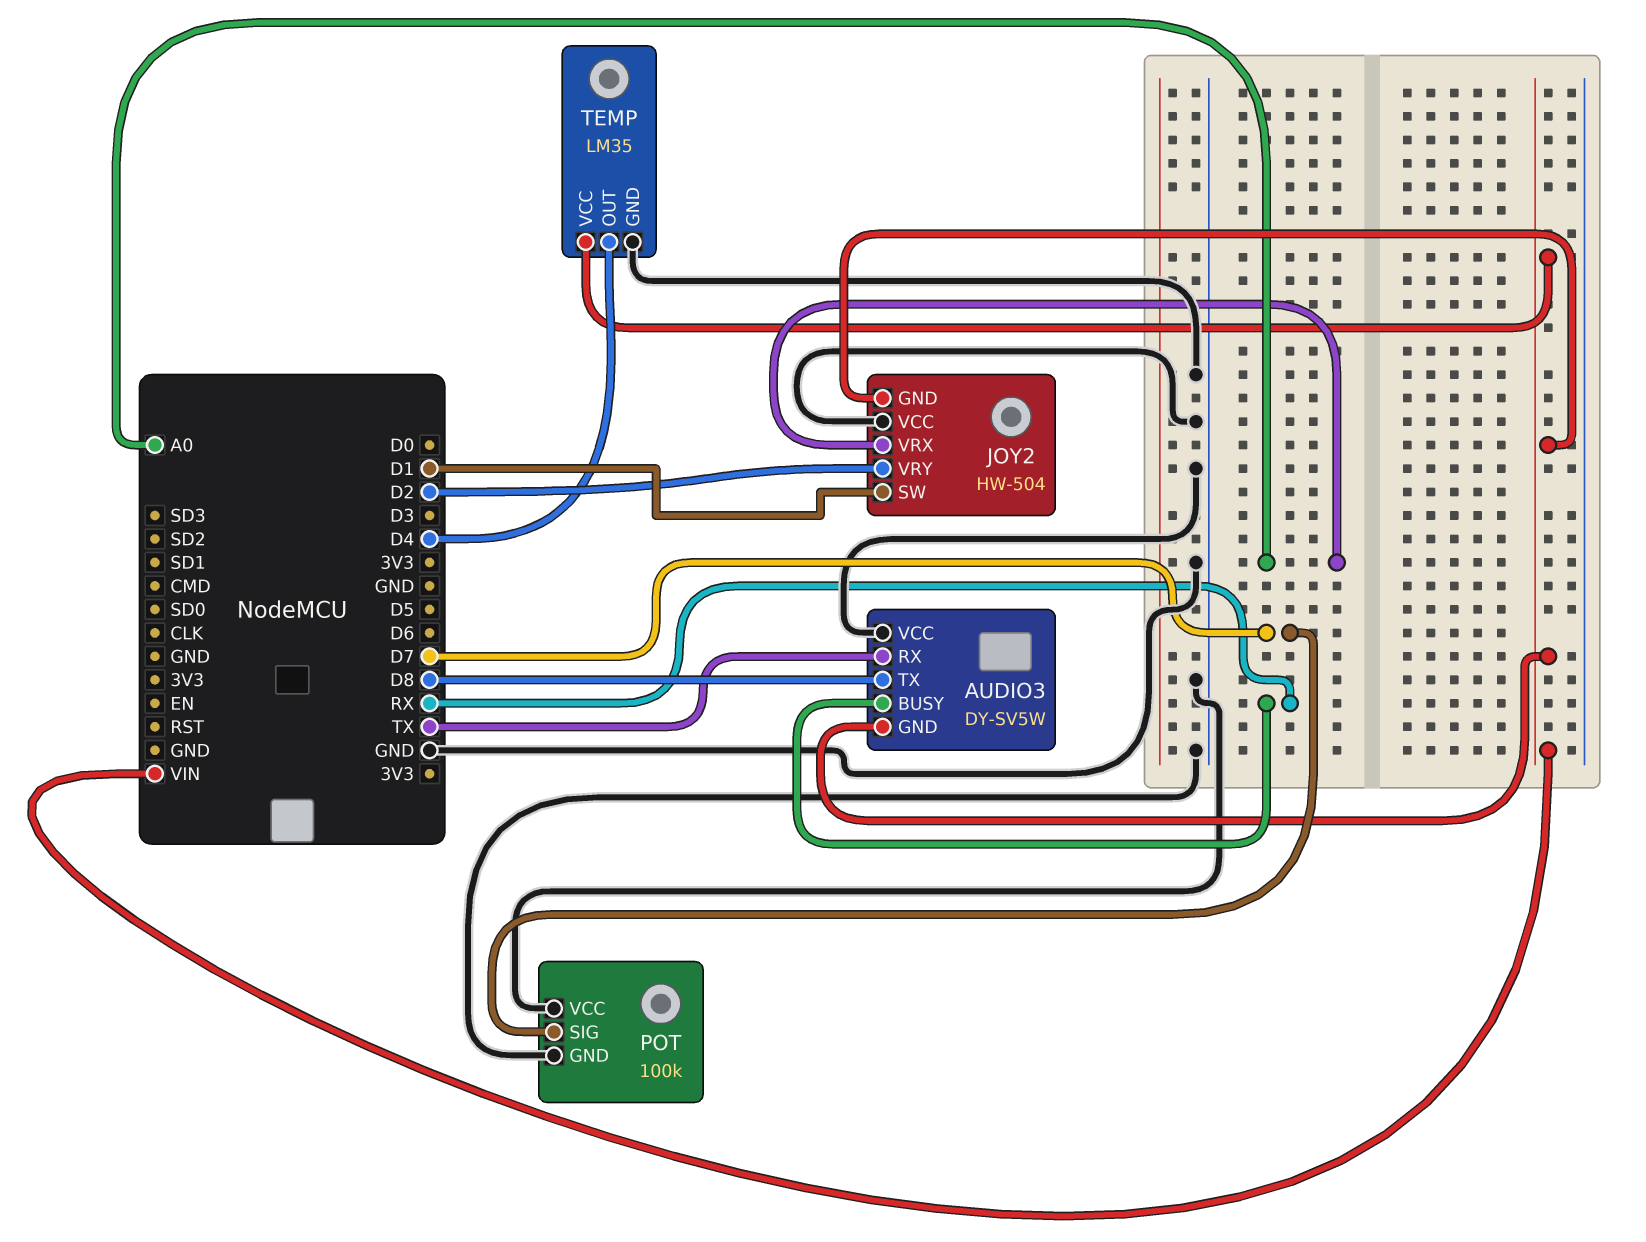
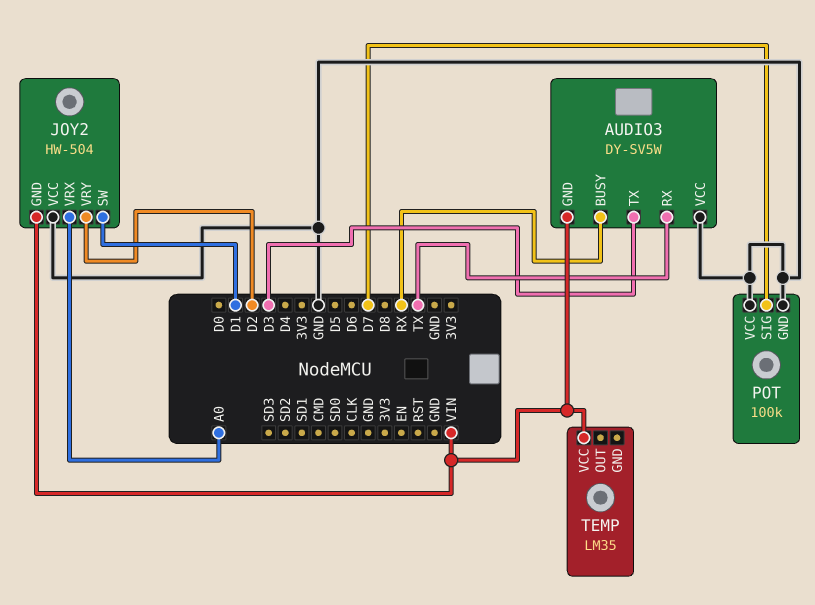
AUDIO3 pin TX: D8 -> D3
TEMP pin GND: GND -> none
TEMP pin OUT: D4 -> none

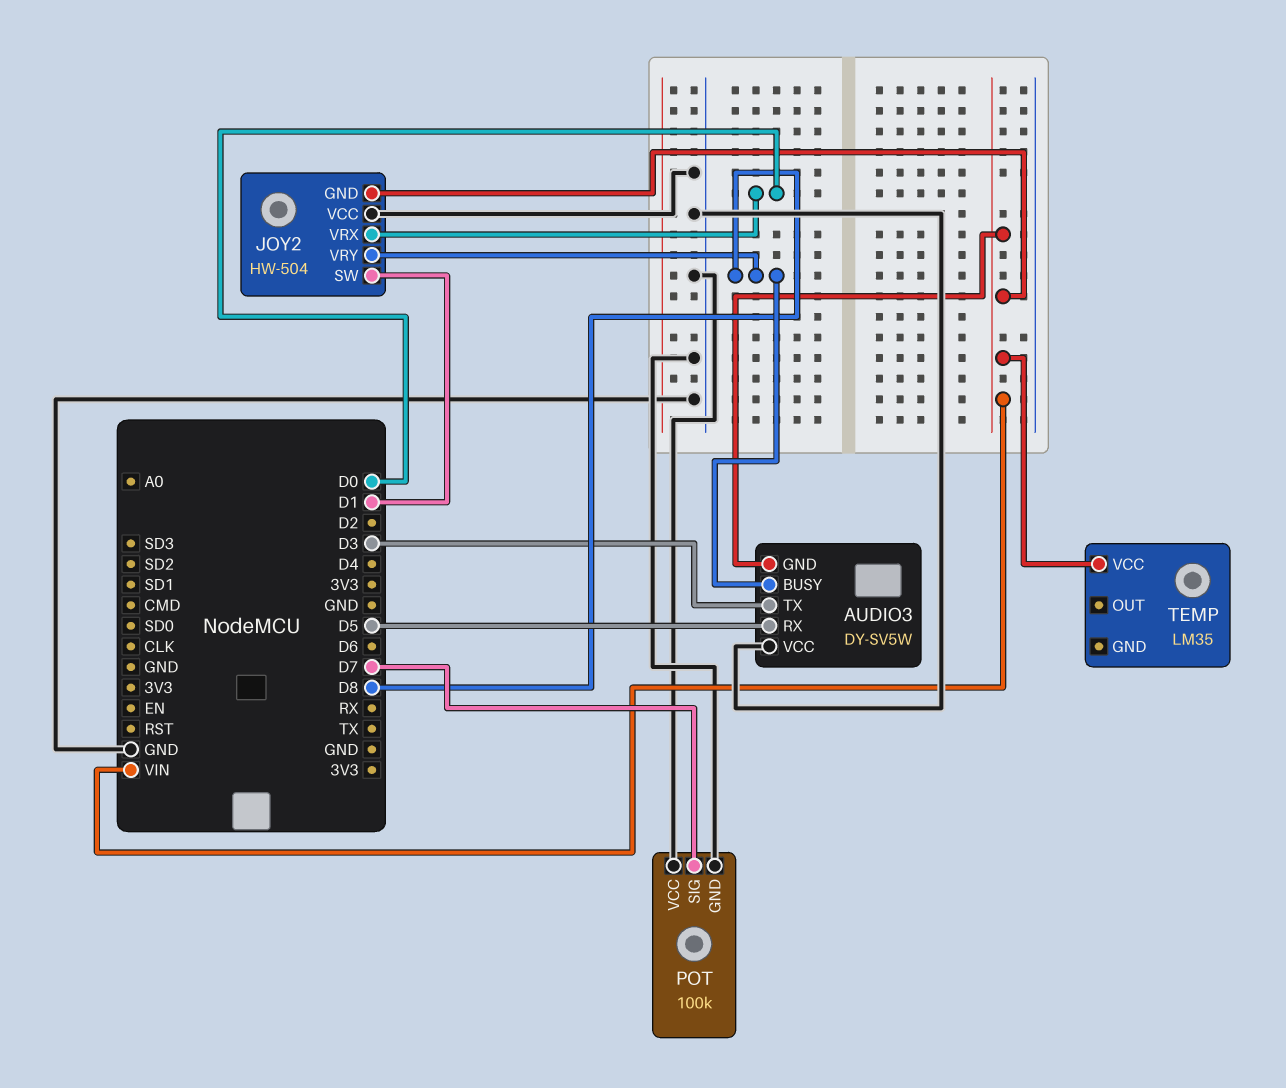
AUDIO3 pin BUSY: RX -> D8
AUDIO3 pin RX: TX -> D5
JOY2 pin VRX: A0 -> D0
JOY2 pin VRY: D2 -> D8

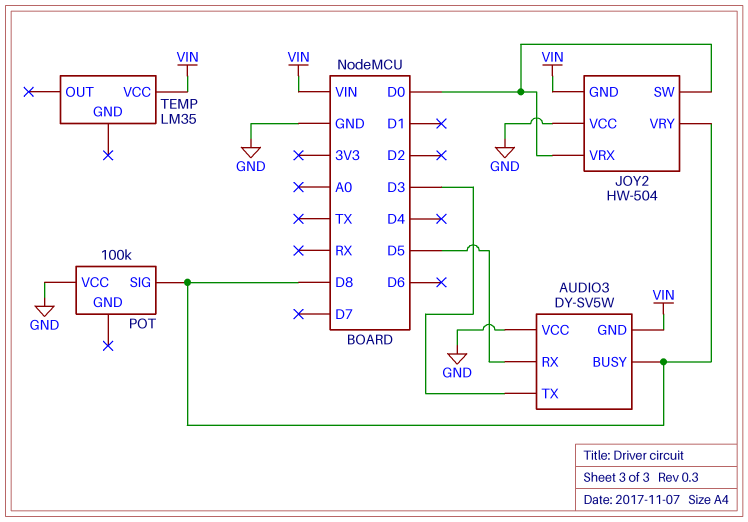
JOY2 pin SW: D1 -> D0
POT pin GND: GND -> none
POT pin SIG: D7 -> D8

